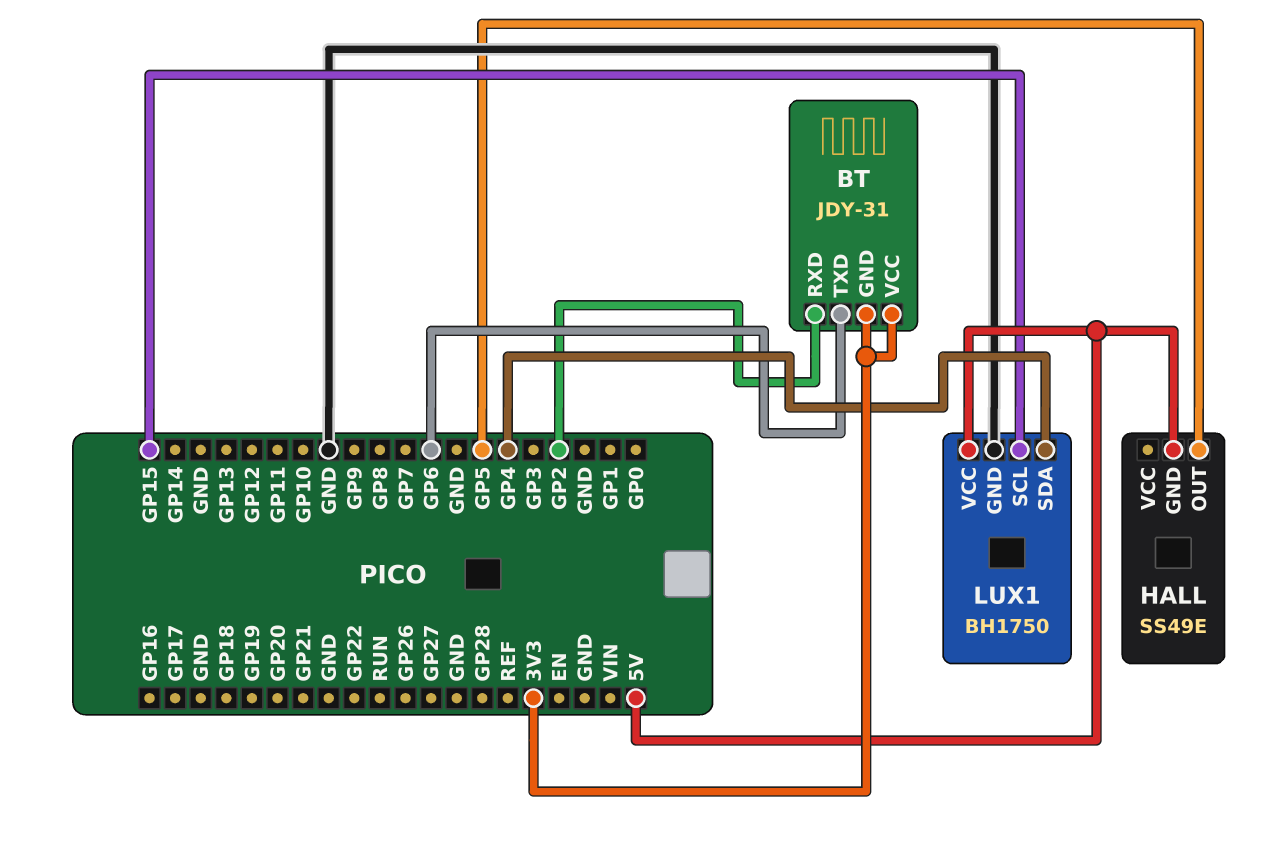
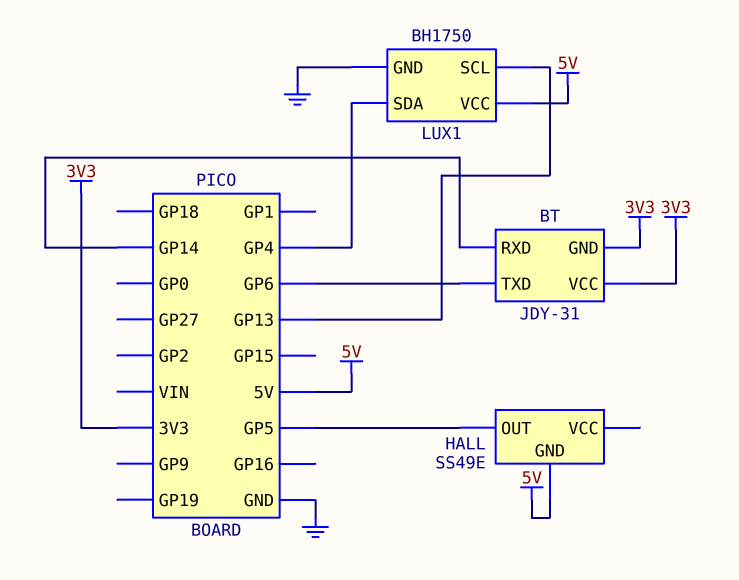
BT pin RXD: GP2 -> GP14
LUX1 pin SCL: GP15 -> GP13

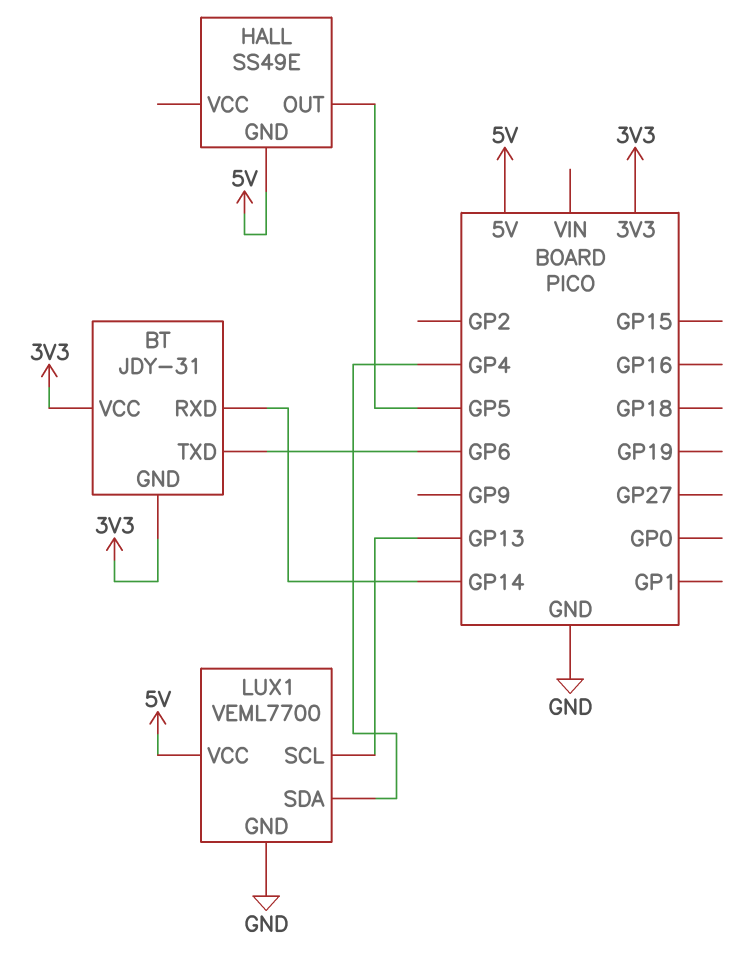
LUX1: BH1750 -> VEML7700

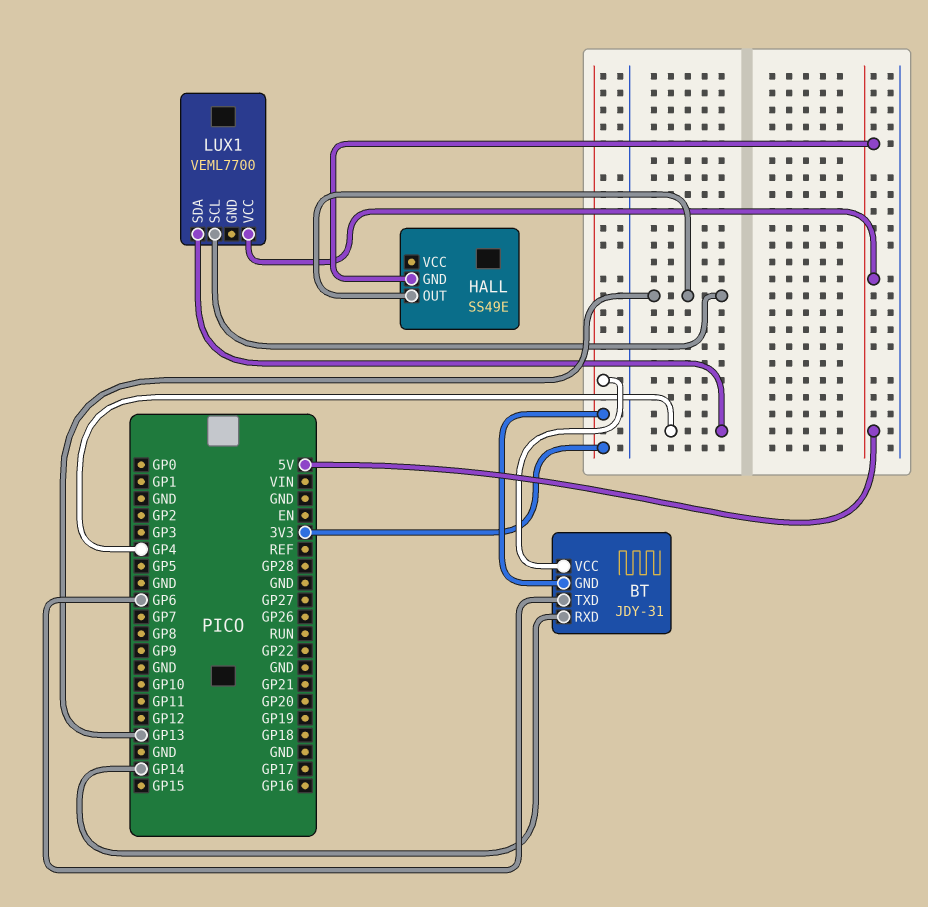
HALL pin OUT: GP5 -> GP13
LUX1 pin GND: GND -> none

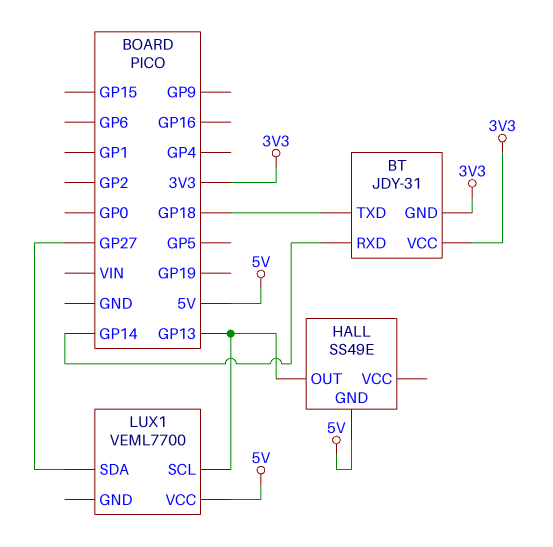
BT pin TXD: GP6 -> GP18
LUX1 pin SDA: GP4 -> GP27

